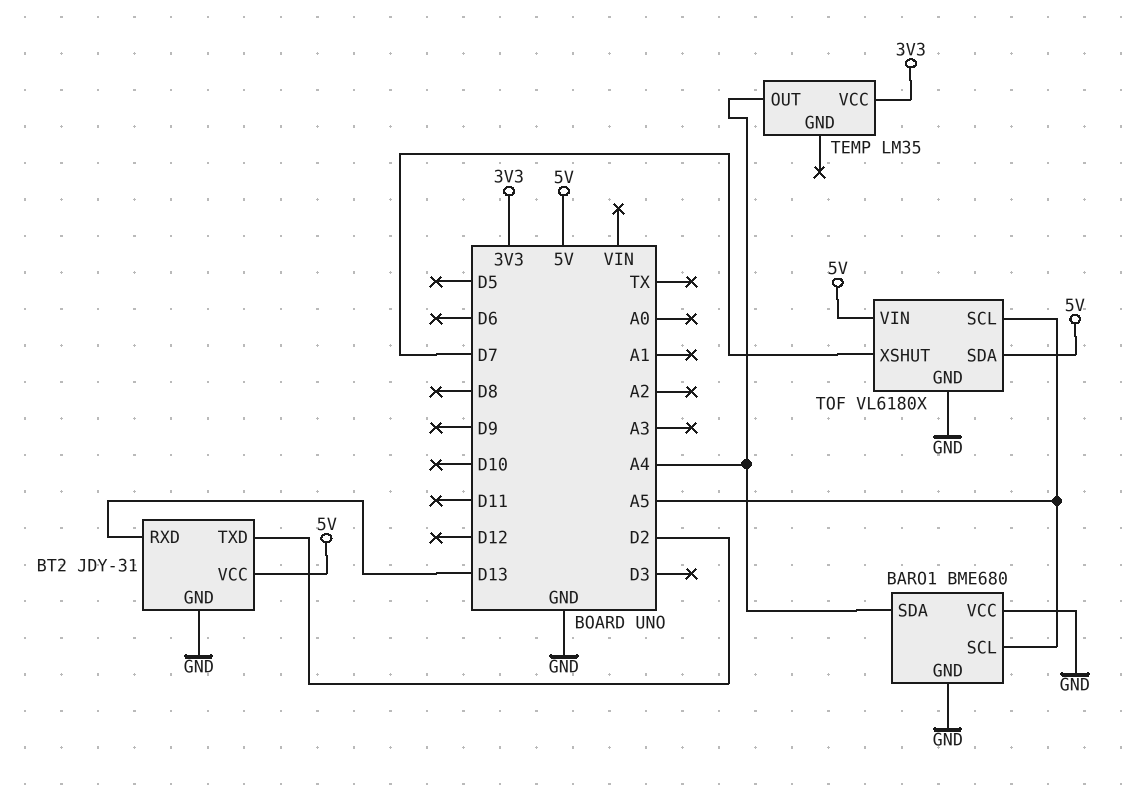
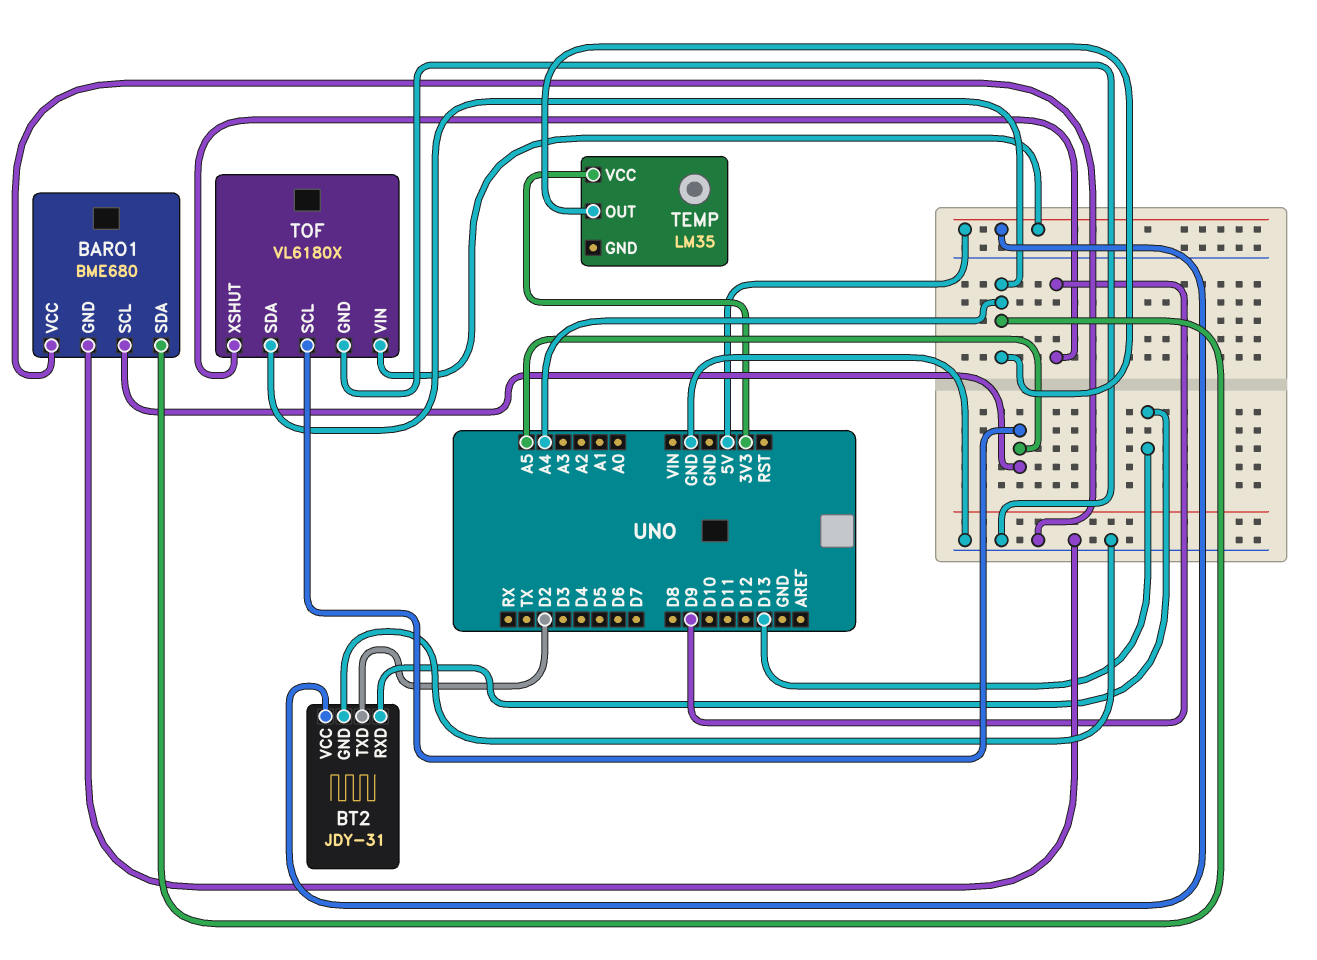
TOF pin SDA: 5V -> A4
TOF pin XSHUT: D7 -> D9

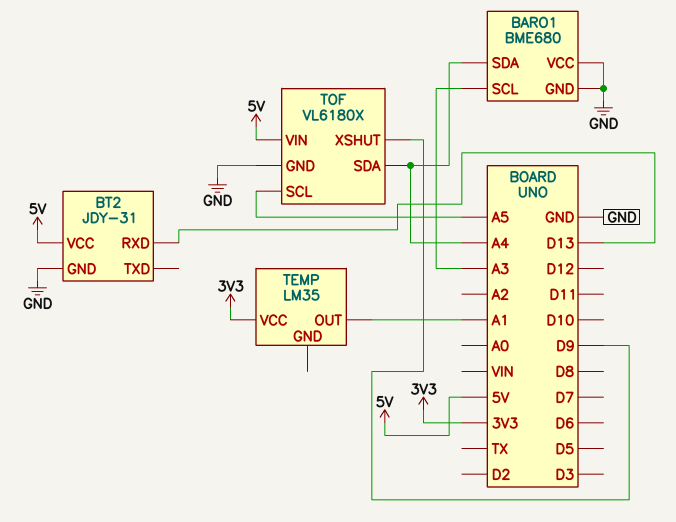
BARO1 pin SCL: A5 -> A3
BT2 pin TXD: D2 -> none
TEMP pin OUT: A4 -> A1

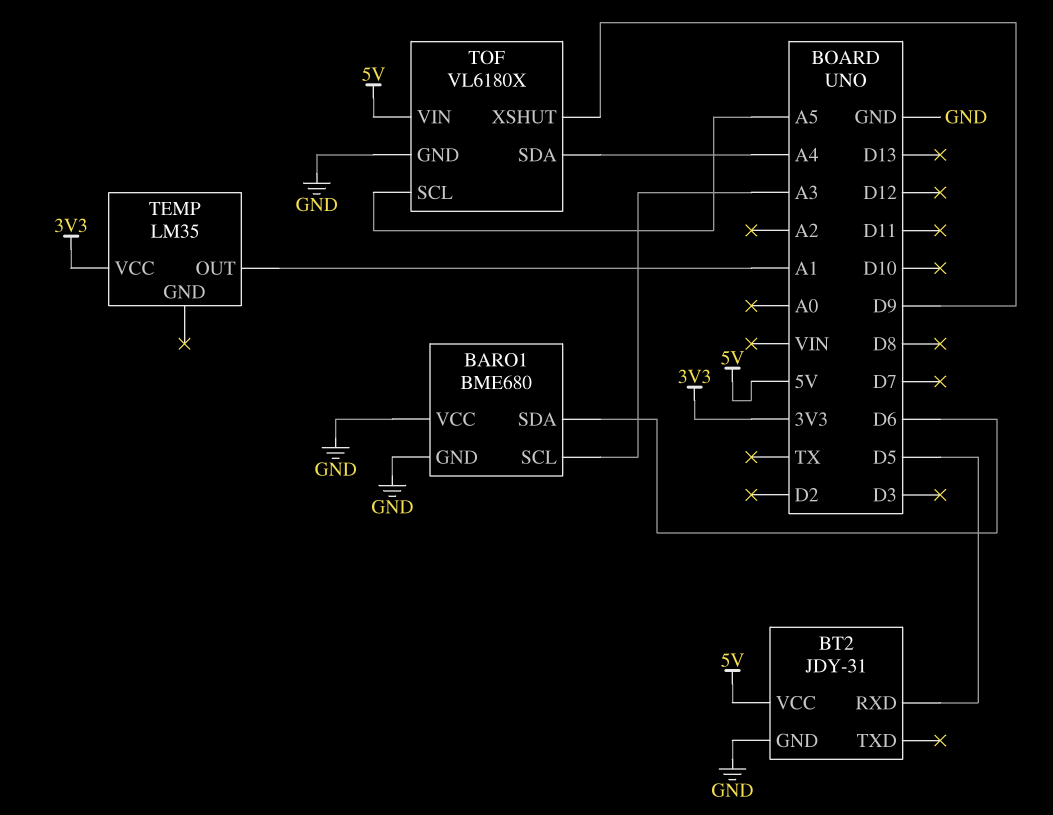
BARO1 pin SDA: A4 -> D6
BT2 pin RXD: D13 -> D5

